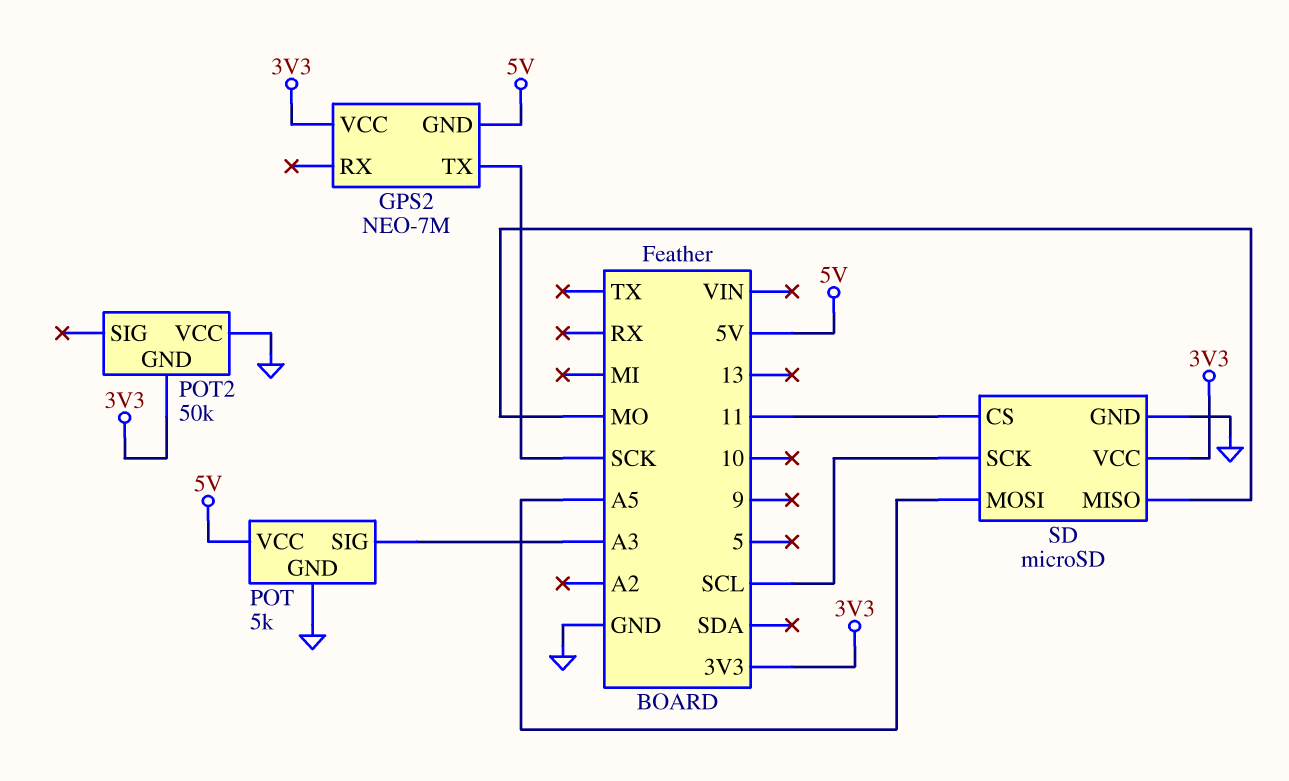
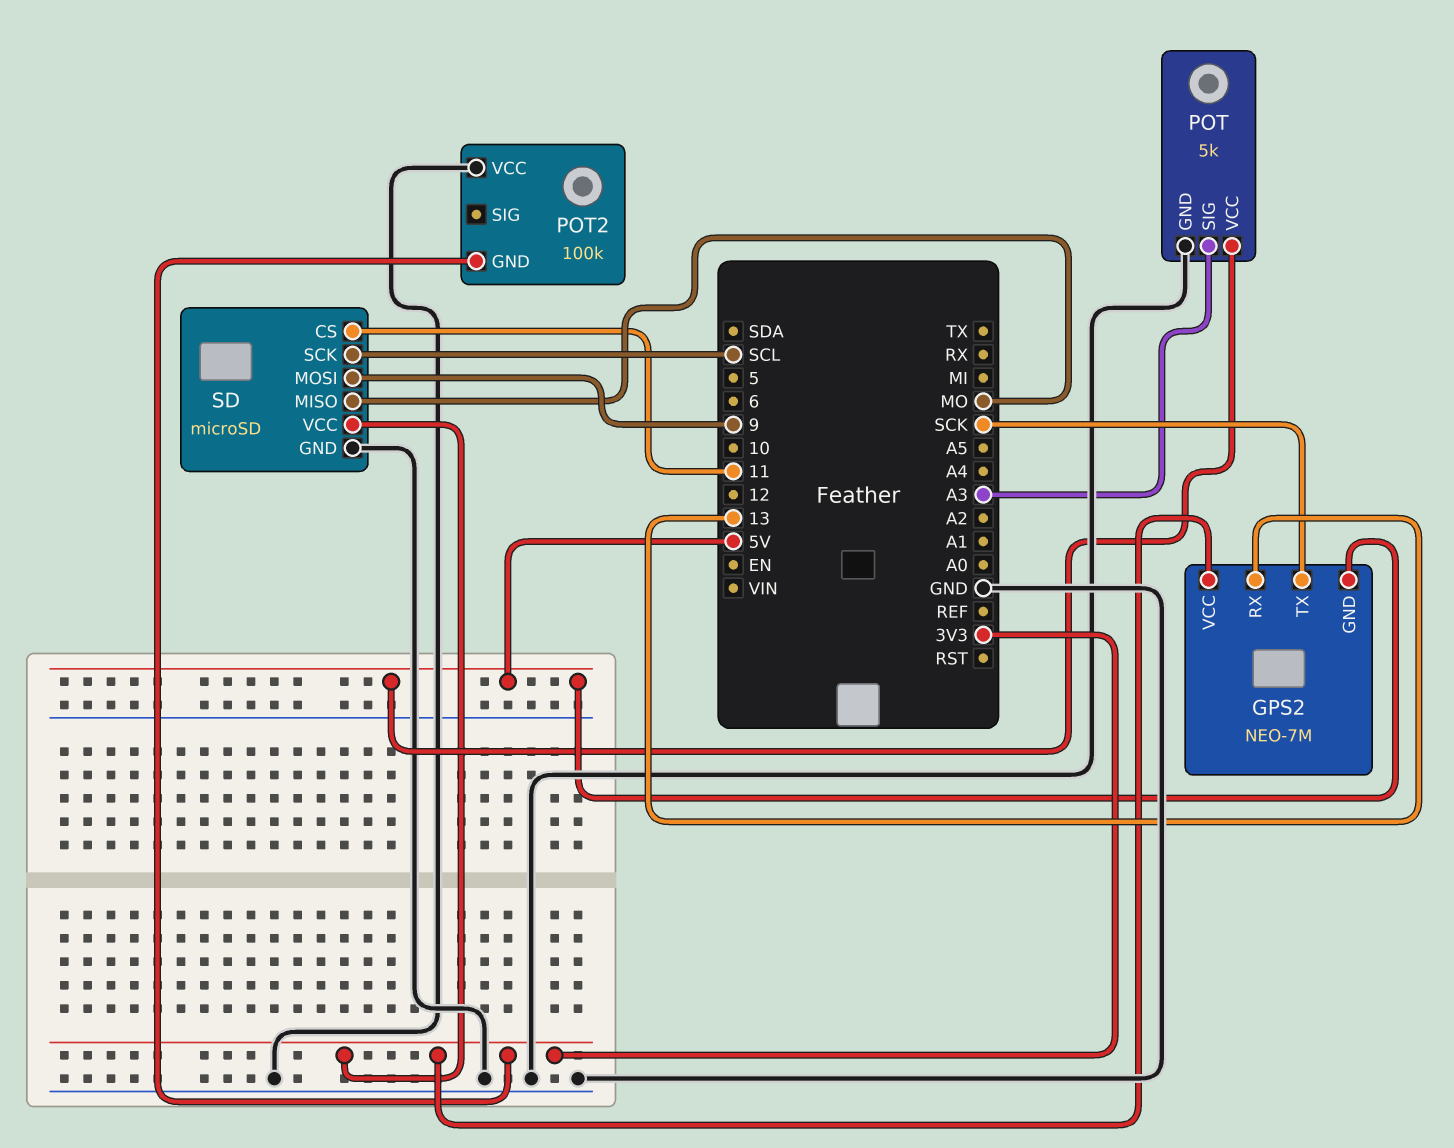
GPS2 pin RX: none -> 13
POT2: 50k -> 100k
SD pin MOSI: A5 -> 9

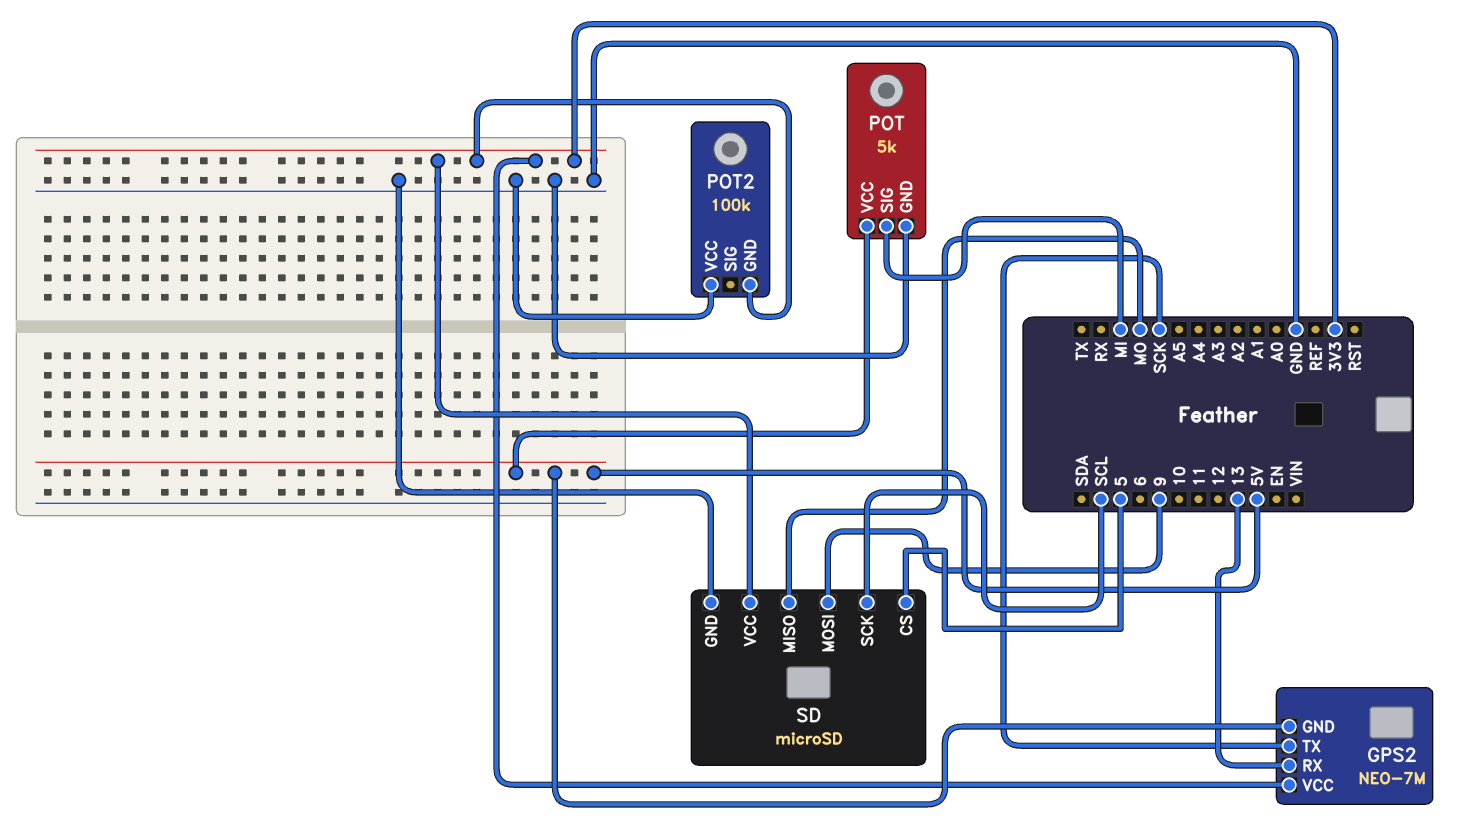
POT pin SIG: A3 -> MI
SD pin CS: 11 -> 5

